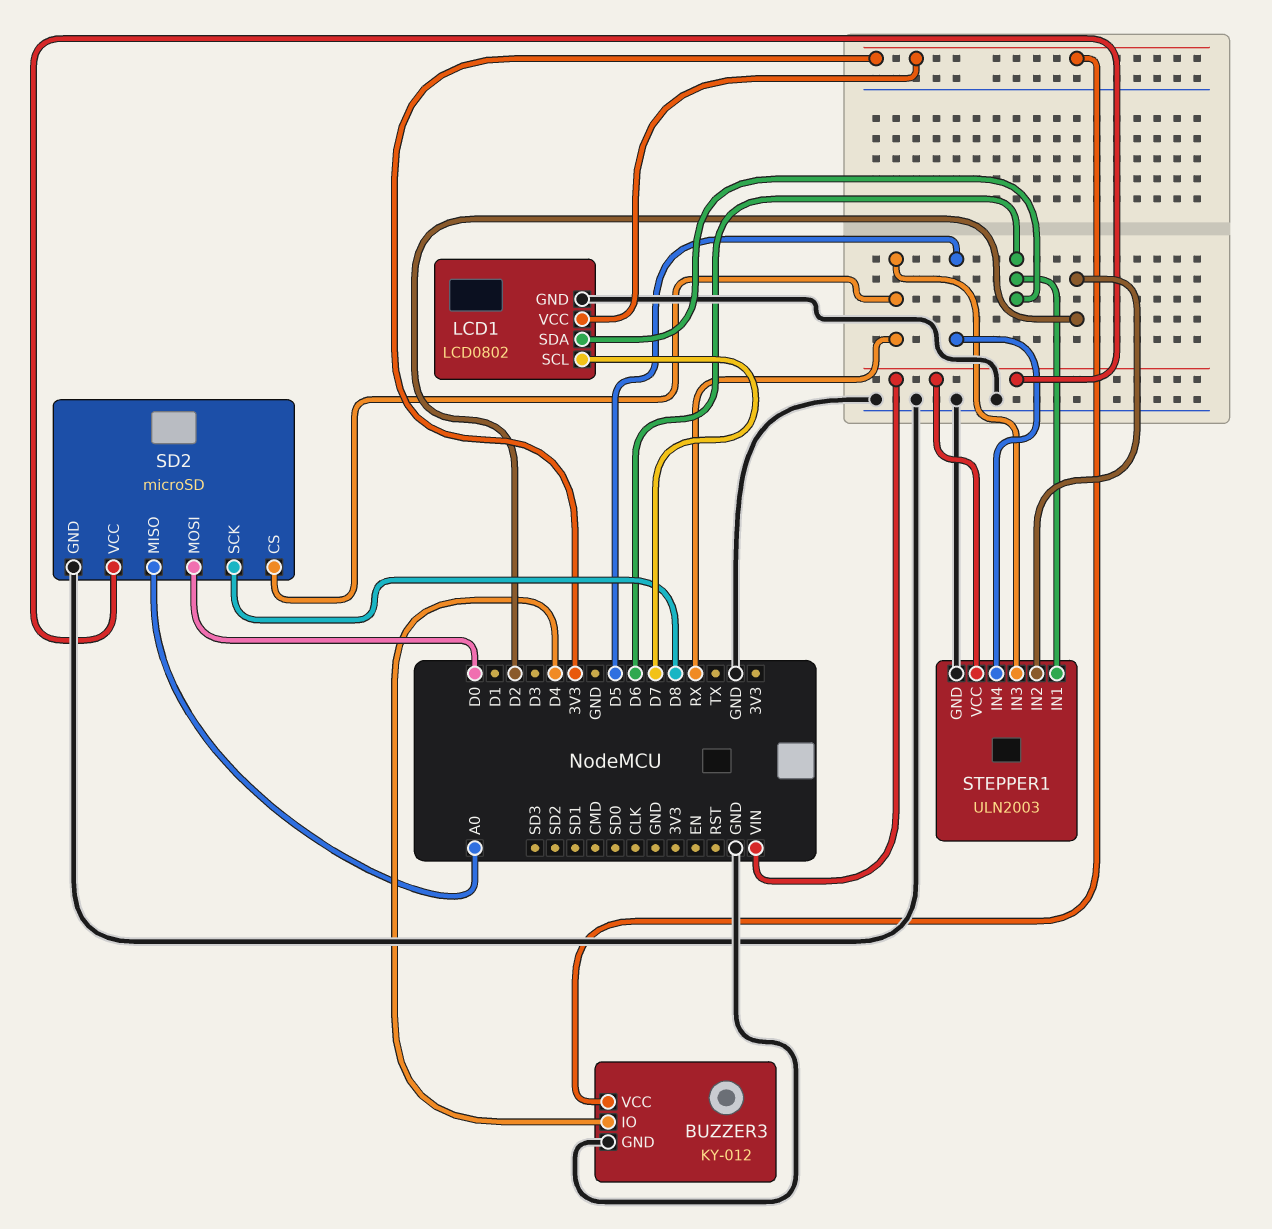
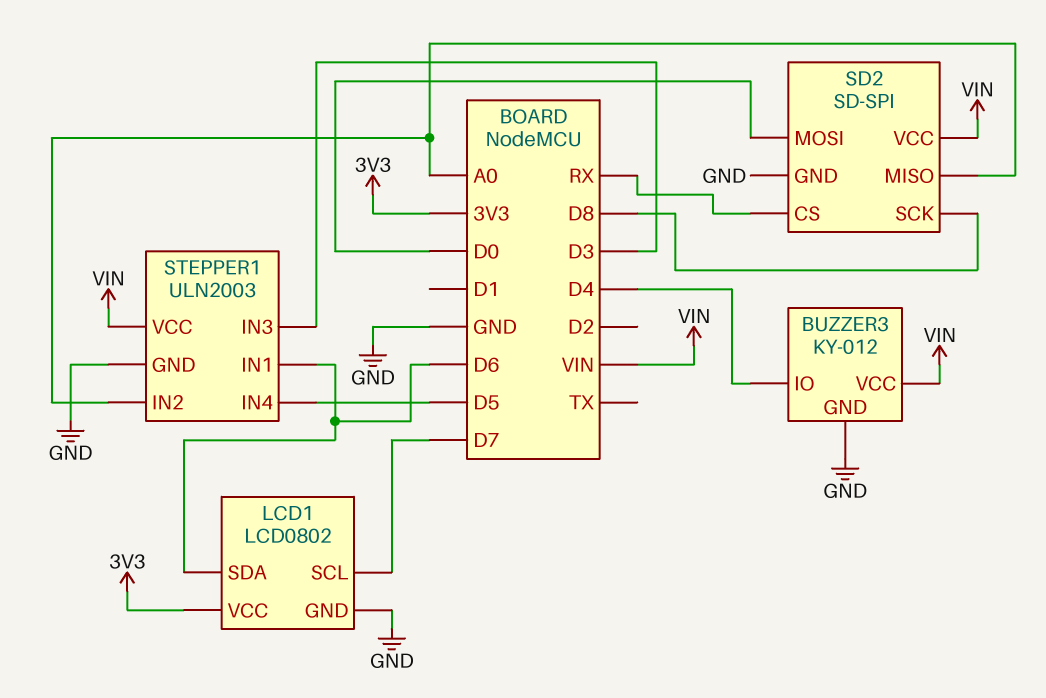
BUZZER3 pin VCC: 3V3 -> VIN
SD2: microSD -> SD-SPI
STEPPER1 pin IN2: D2 -> A0
STEPPER1 pin IN3: RX -> D3

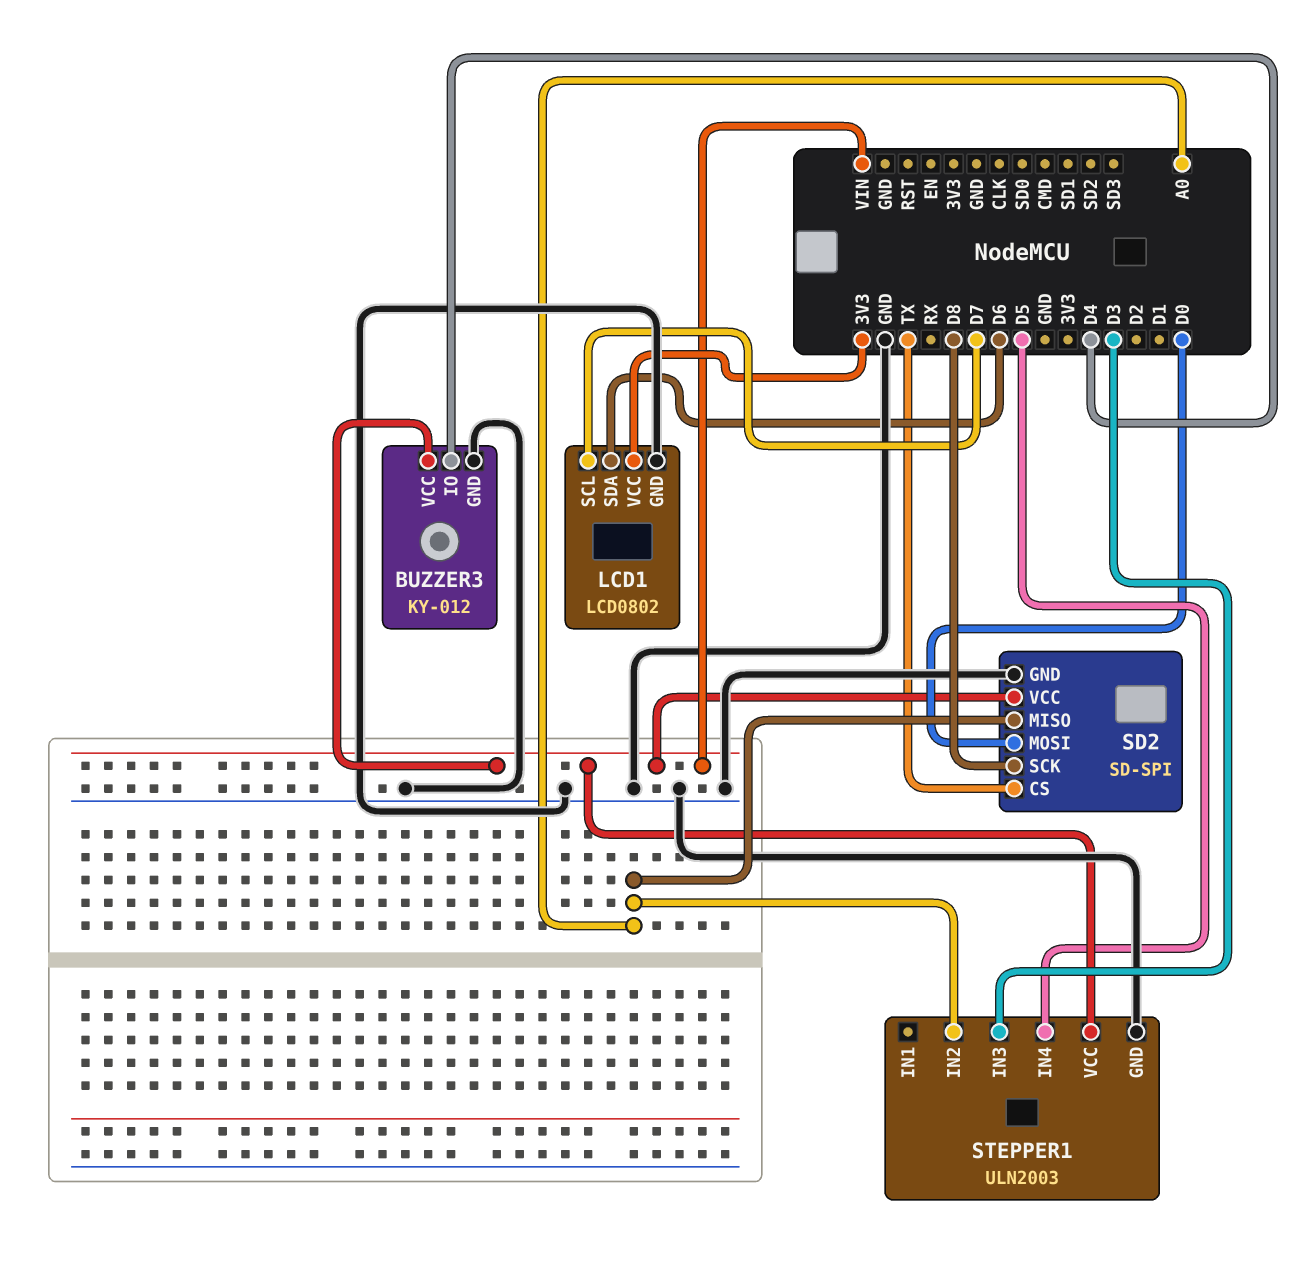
SD2 pin CS: RX -> TX
STEPPER1 pin IN1: D6 -> none

